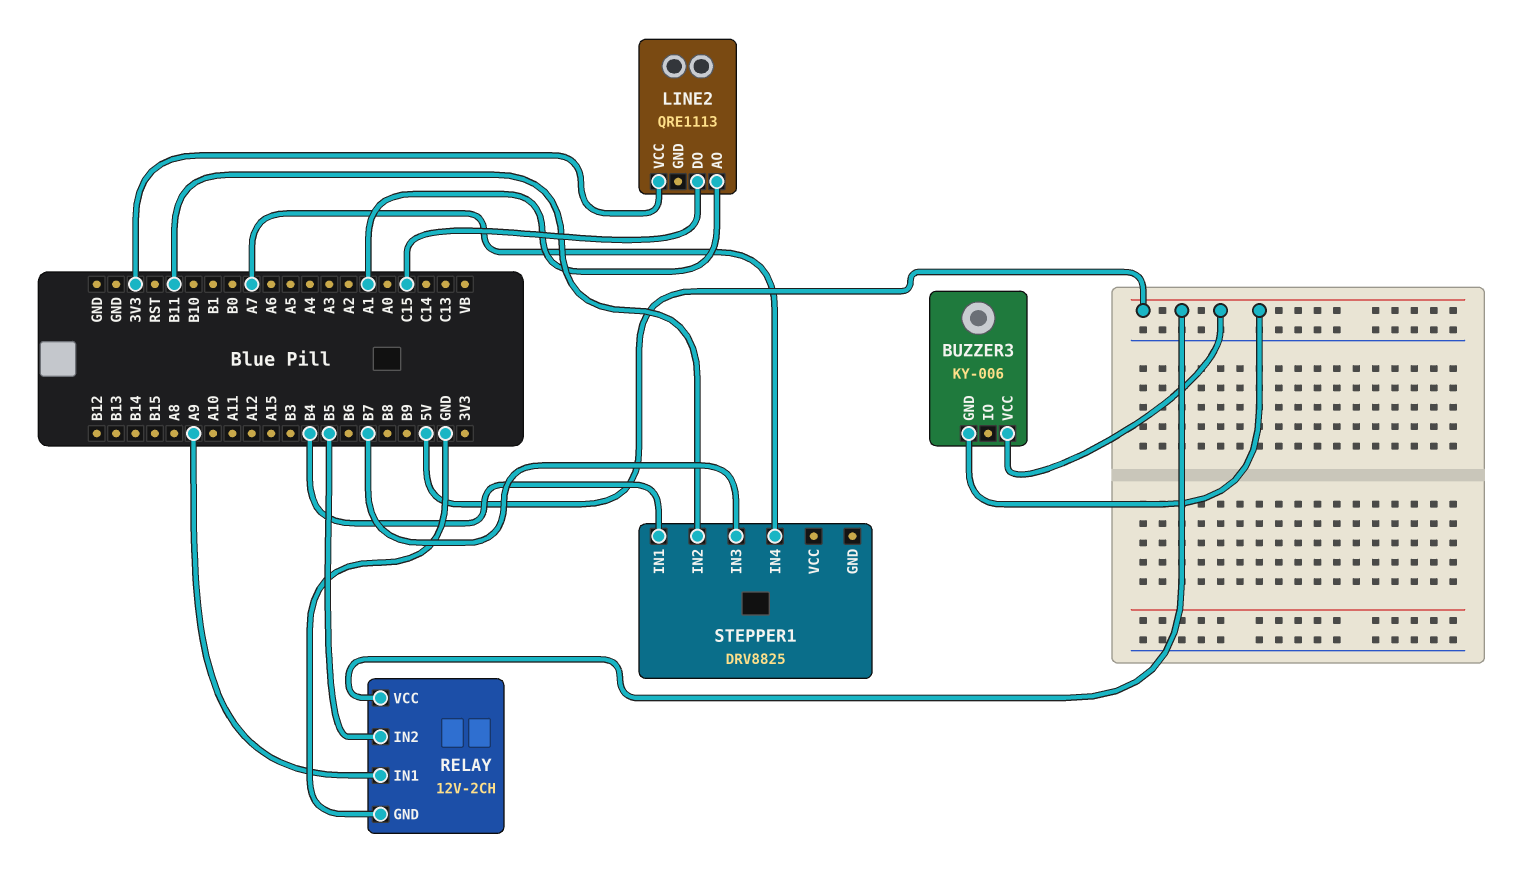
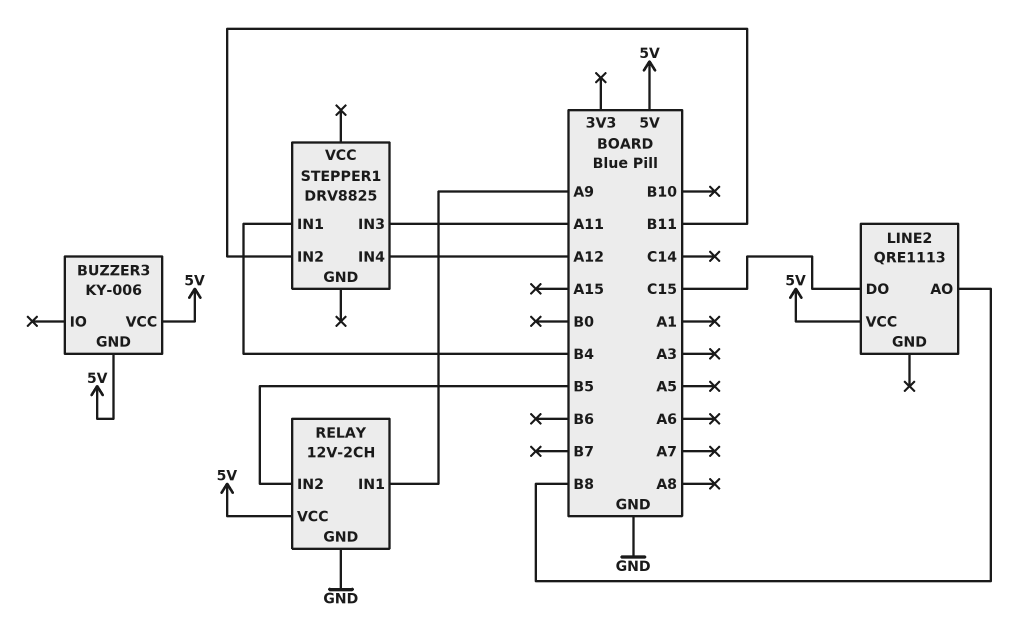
LINE2 pin AO: A1 -> B8
LINE2 pin VCC: 3V3 -> 5V
STEPPER1 pin IN3: B7 -> A11
STEPPER1 pin IN4: A7 -> A12

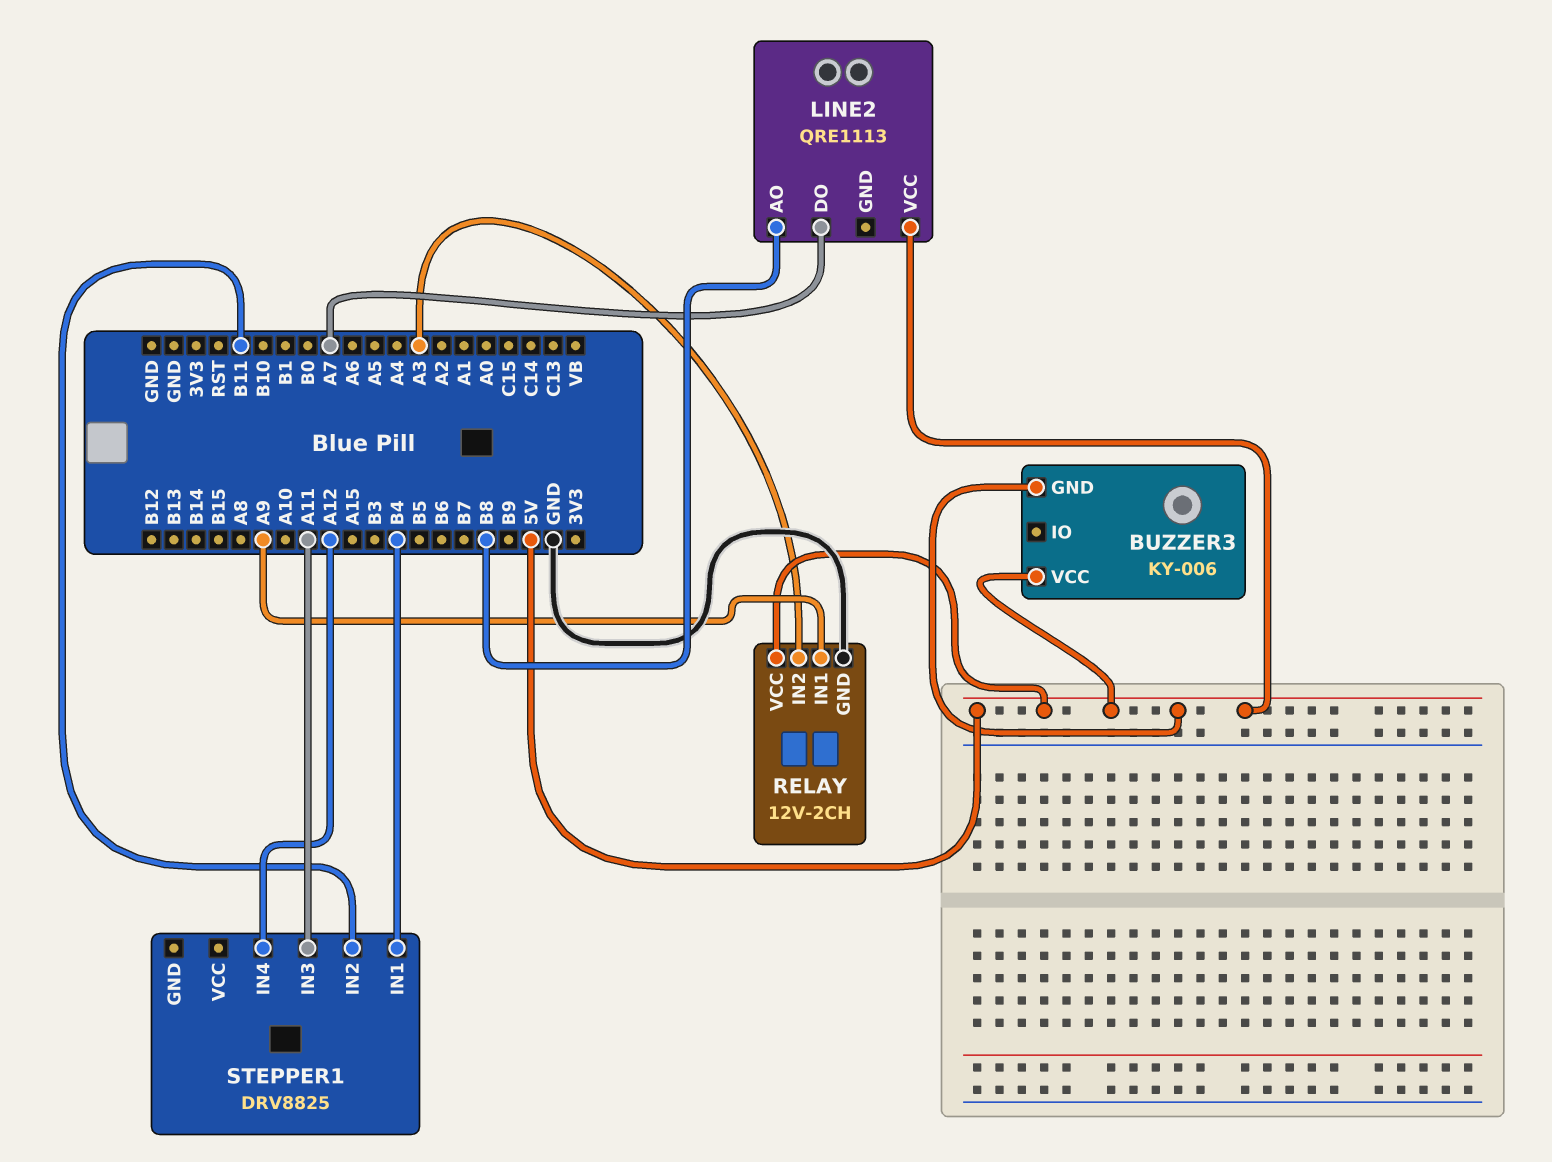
LINE2 pin DO: C15 -> A7
RELAY pin IN2: B5 -> A3

